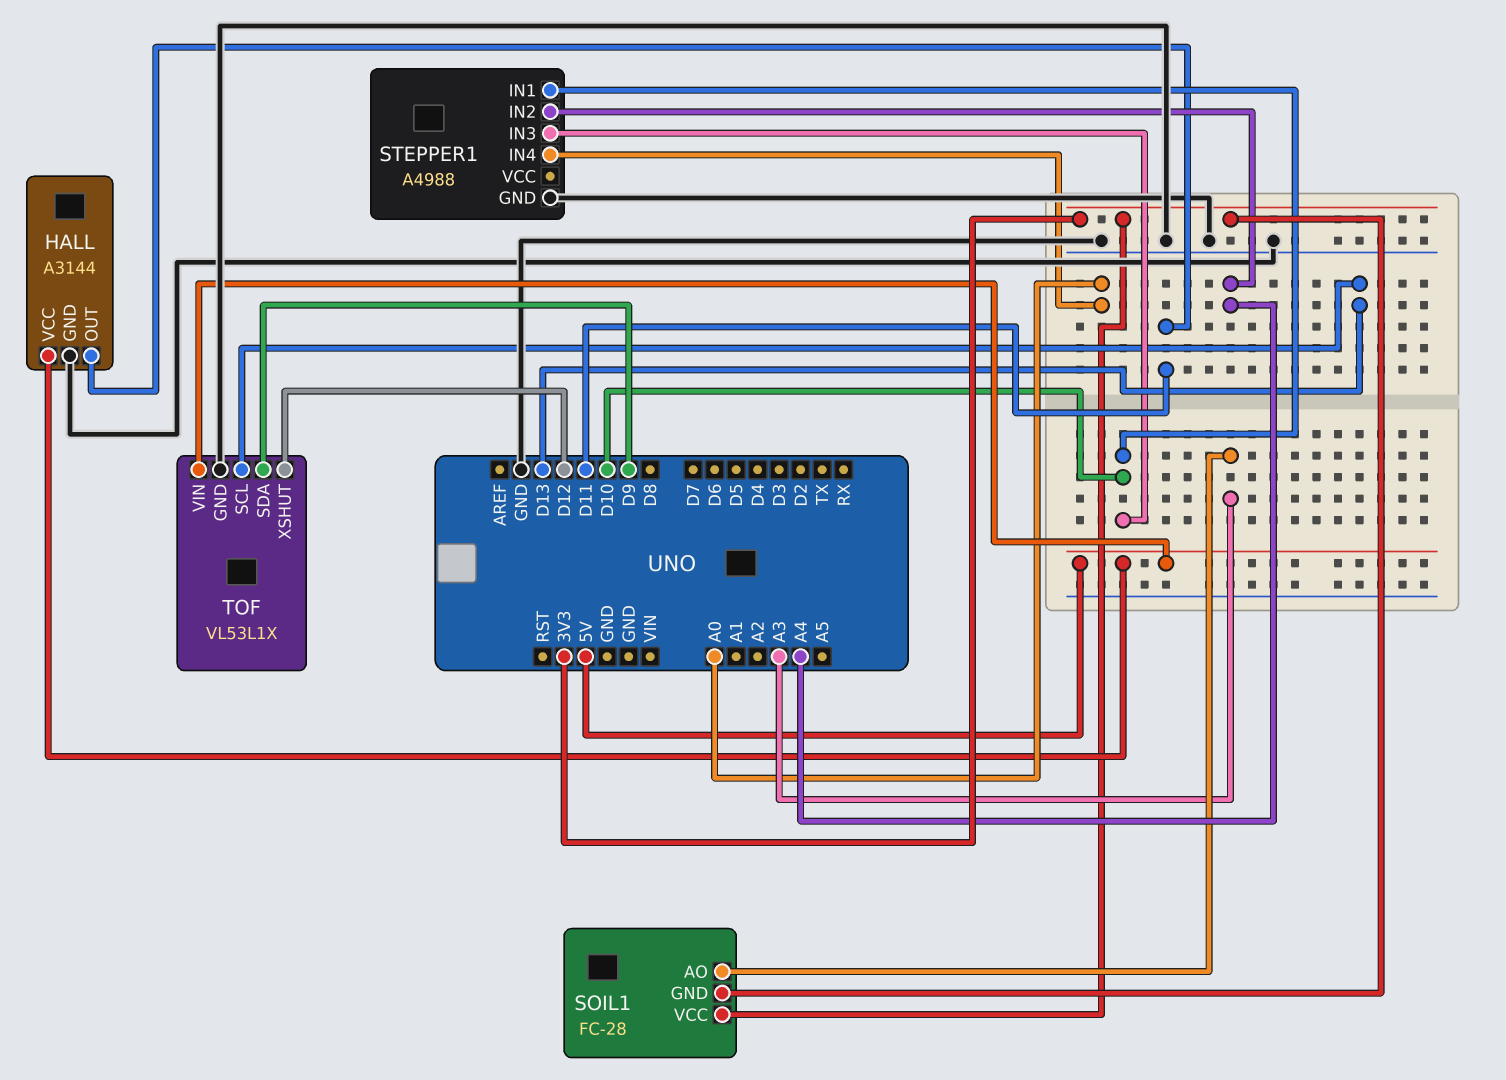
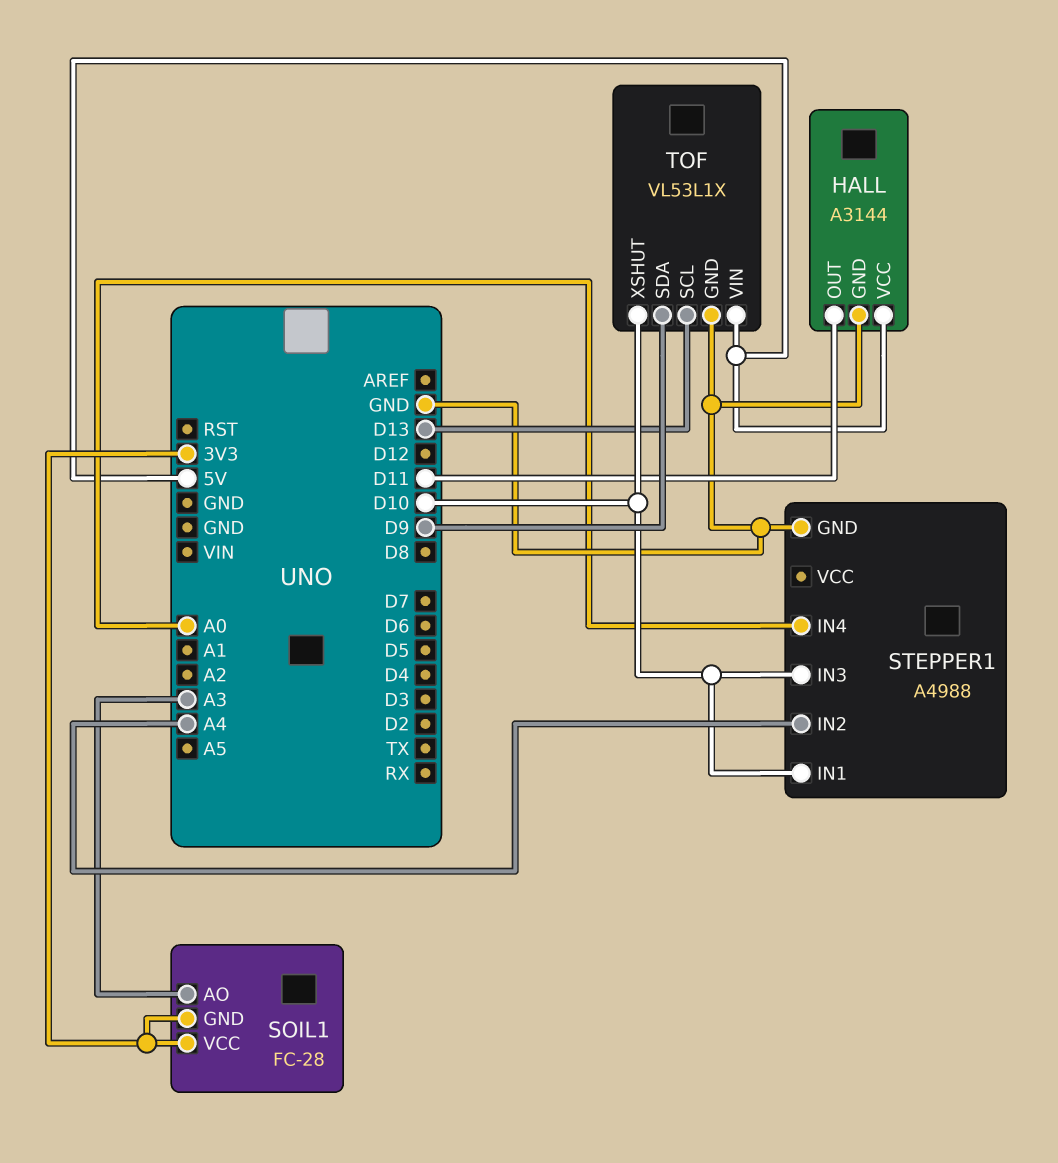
TOF pin XSHUT: D12 -> D10

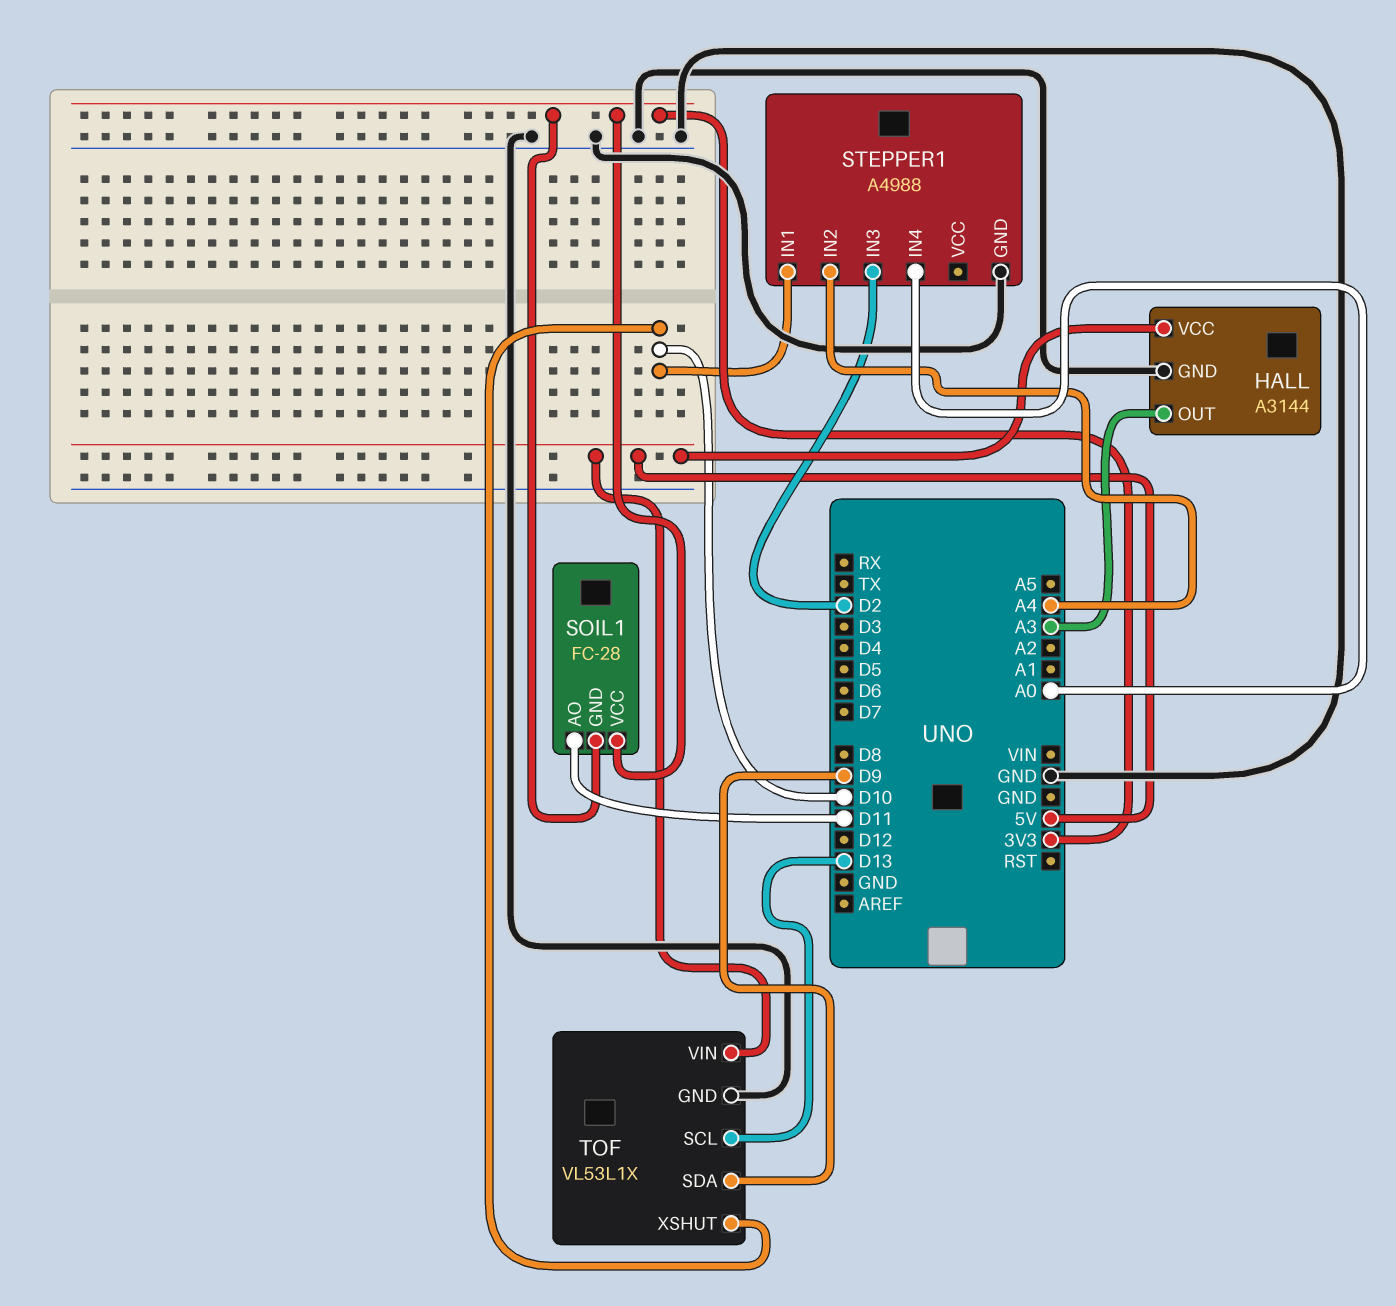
HALL pin OUT: D11 -> A3
SOIL1 pin AO: A3 -> D11
STEPPER1 pin IN3: D10 -> D2

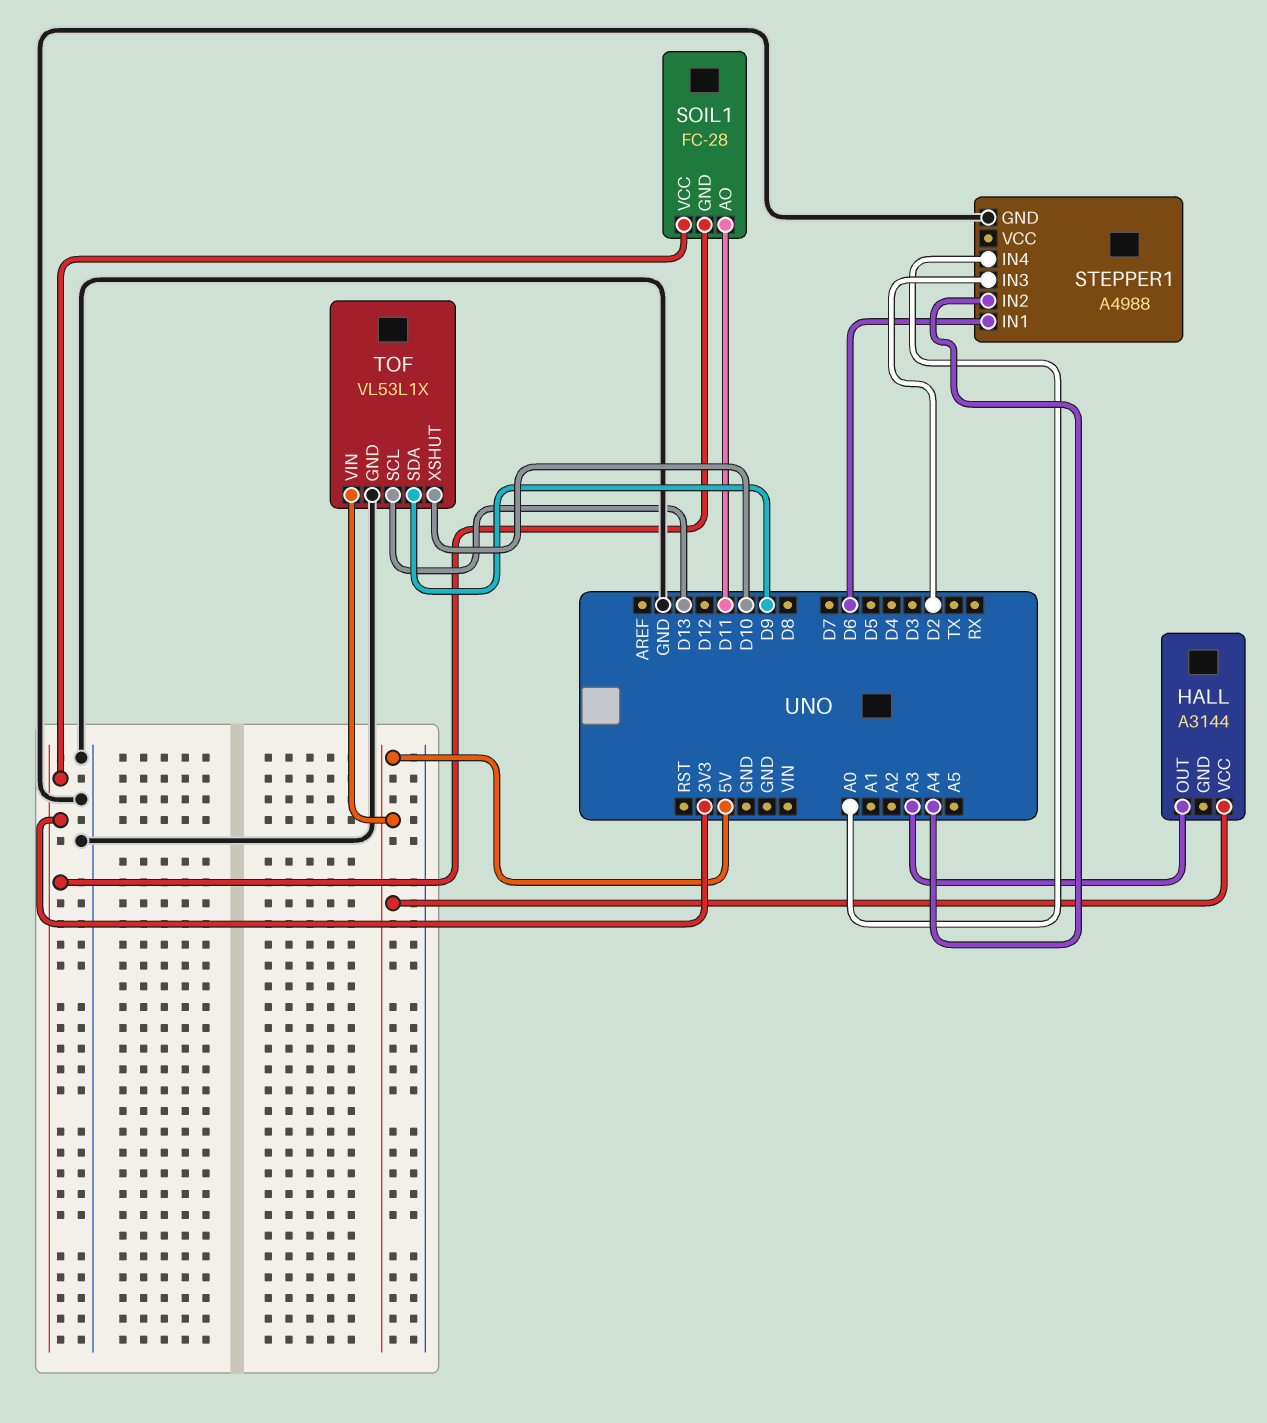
HALL pin GND: GND -> none
STEPPER1 pin IN1: D10 -> D6

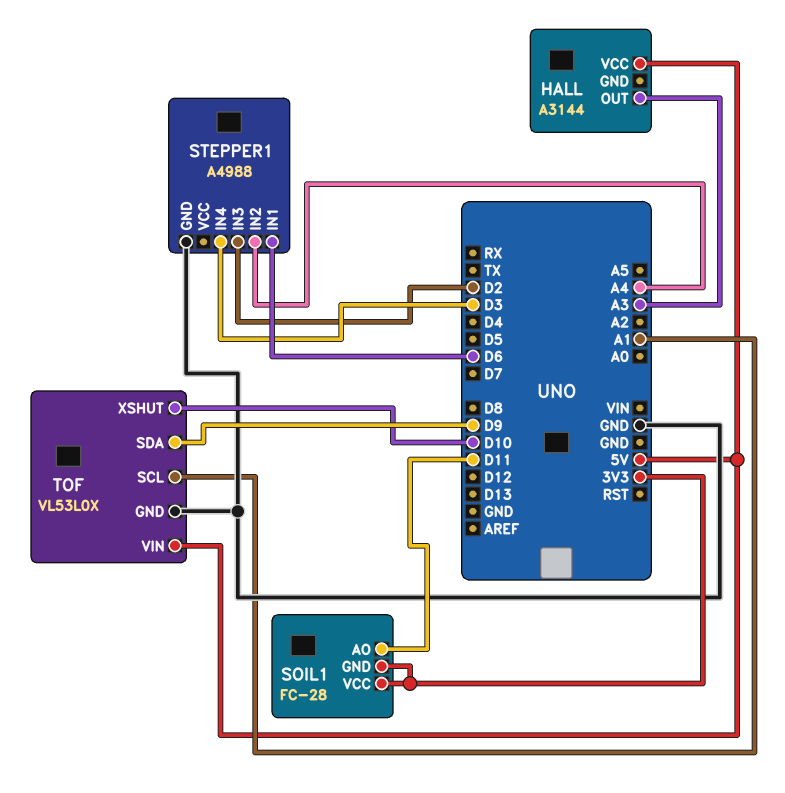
STEPPER1 pin IN4: A0 -> D3
TOF: VL53L1X -> VL53L0X
TOF pin SCL: D13 -> A1

